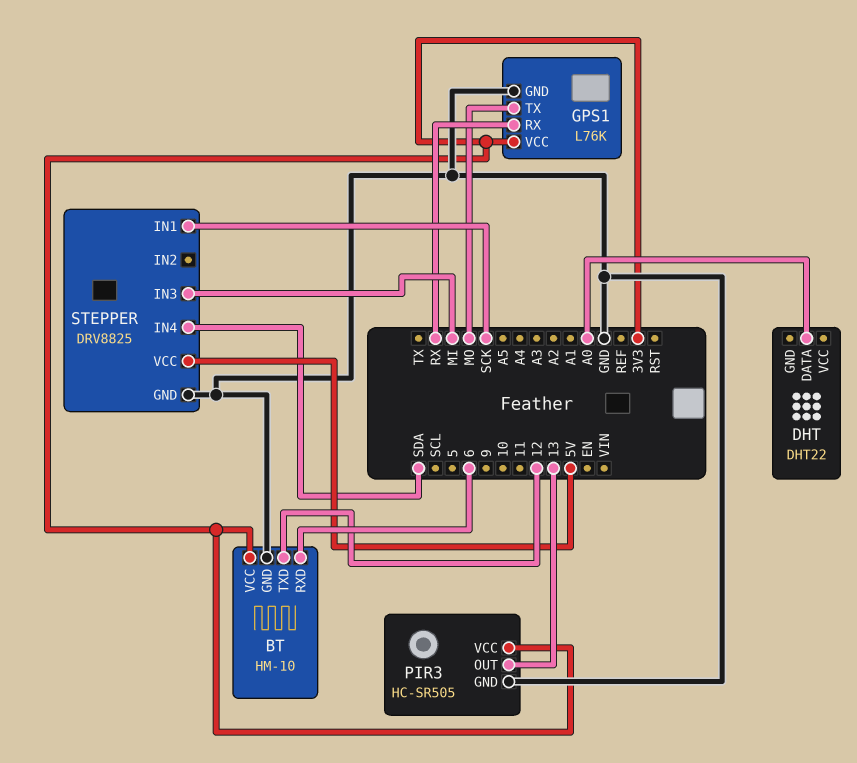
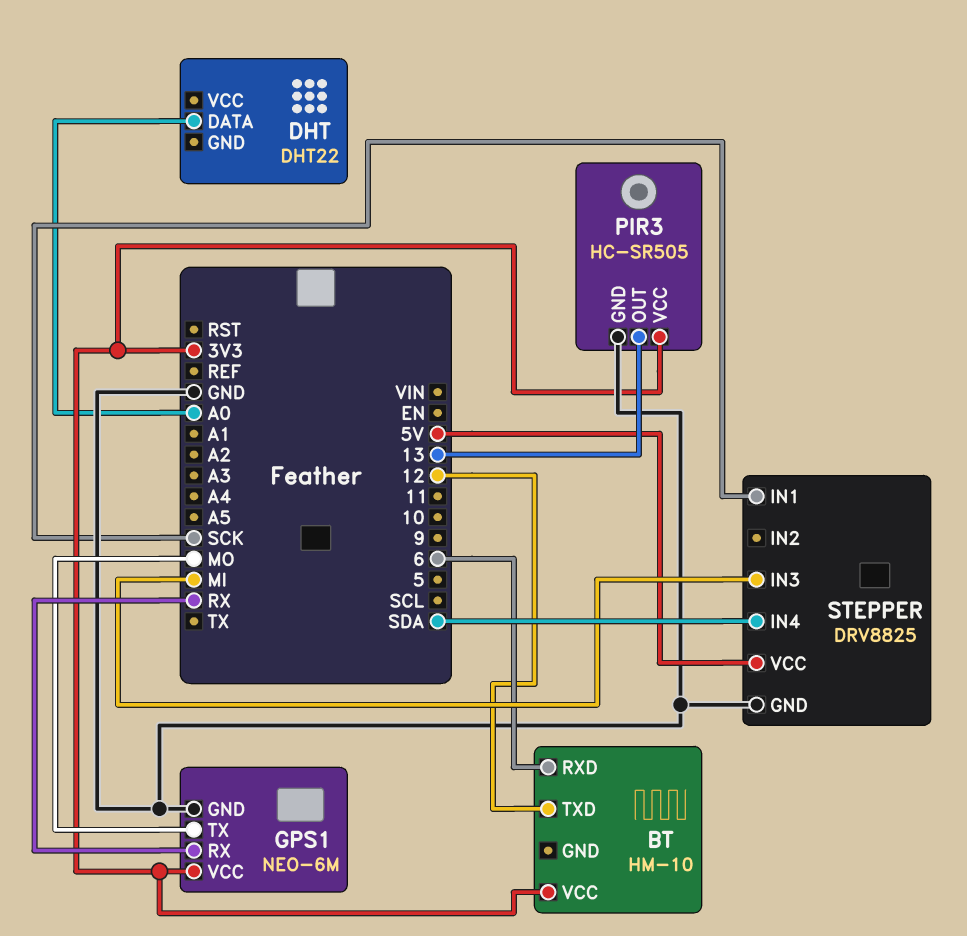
BT pin GND: GND -> none
GPS1: L76K -> NEO-6M

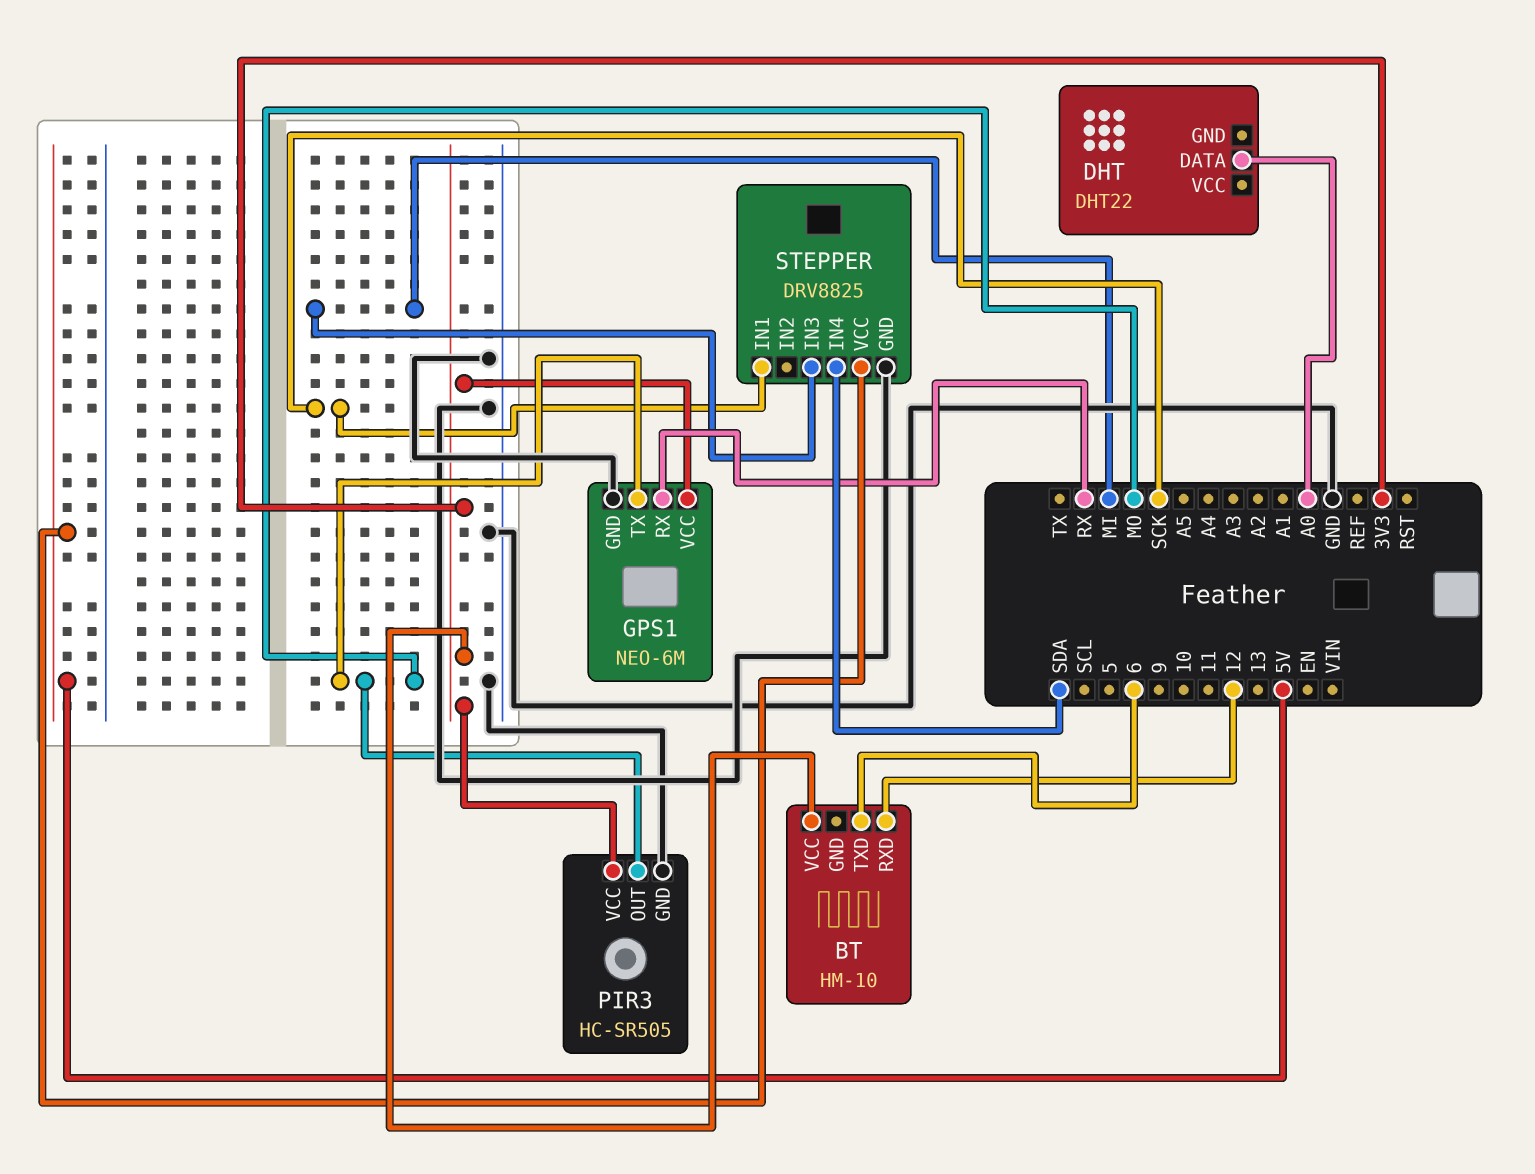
BT pin RXD: 6 -> 12
BT pin TXD: 12 -> 6
PIR3 pin OUT: 13 -> MO

